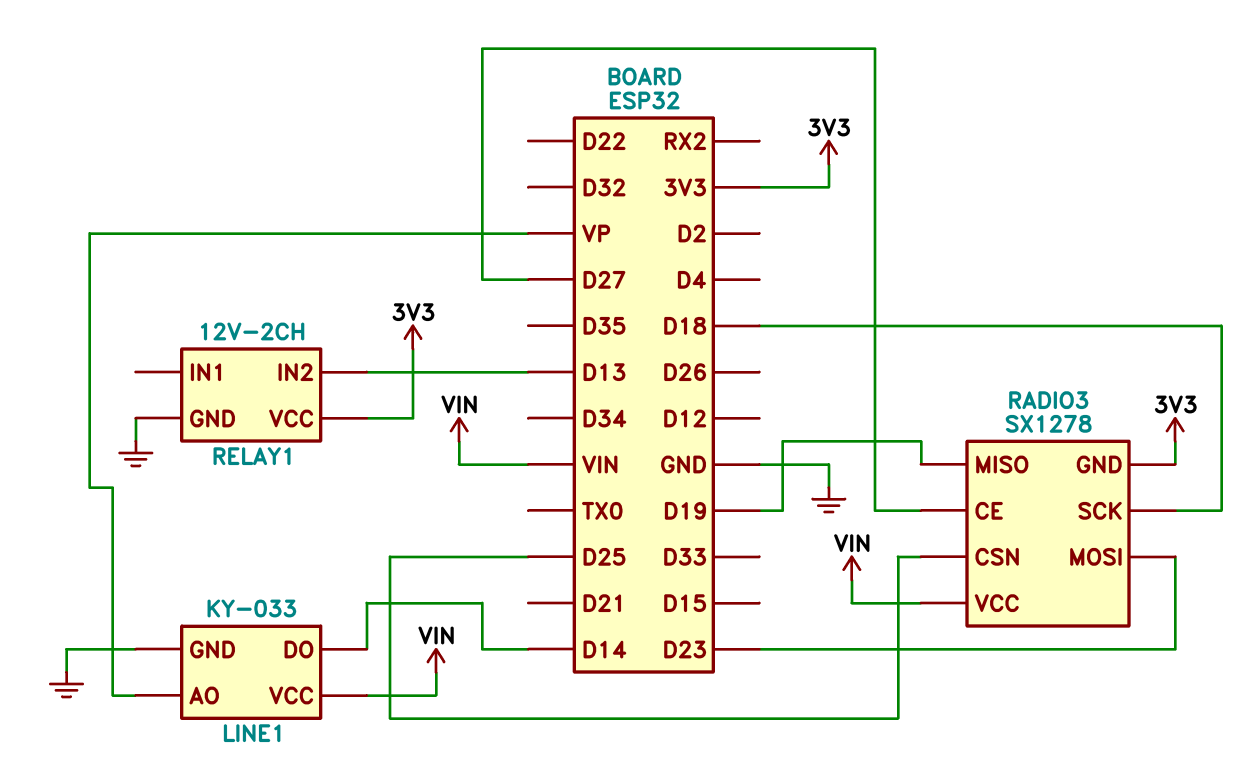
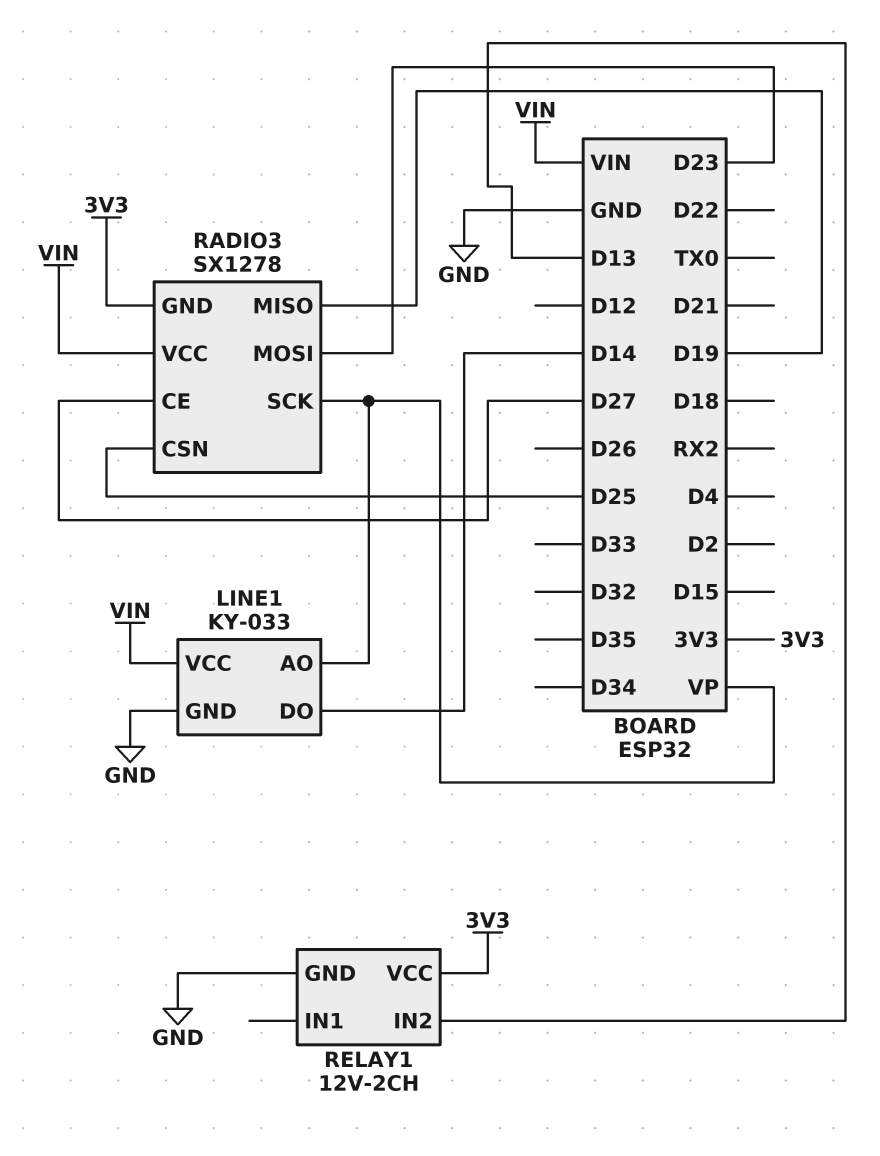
RADIO3 pin SCK: D18 -> VP

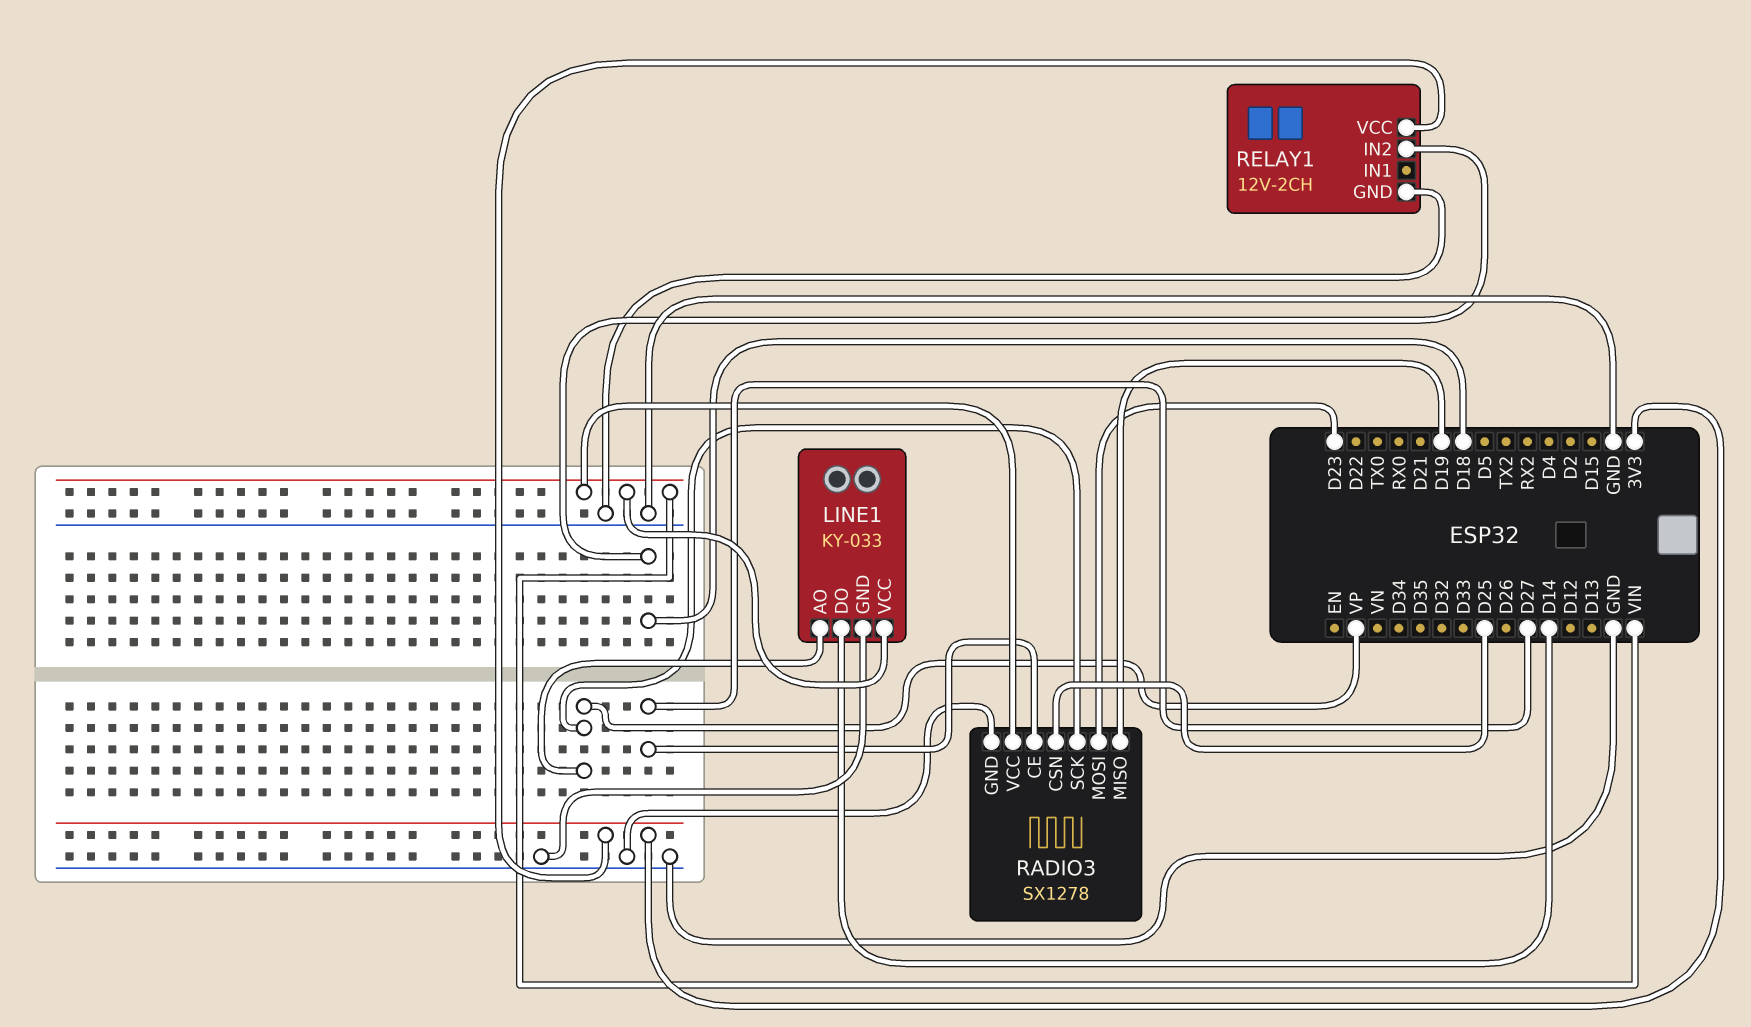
RADIO3 pin GND: 3V3 -> GND
RELAY1 pin IN2: D13 -> D18

